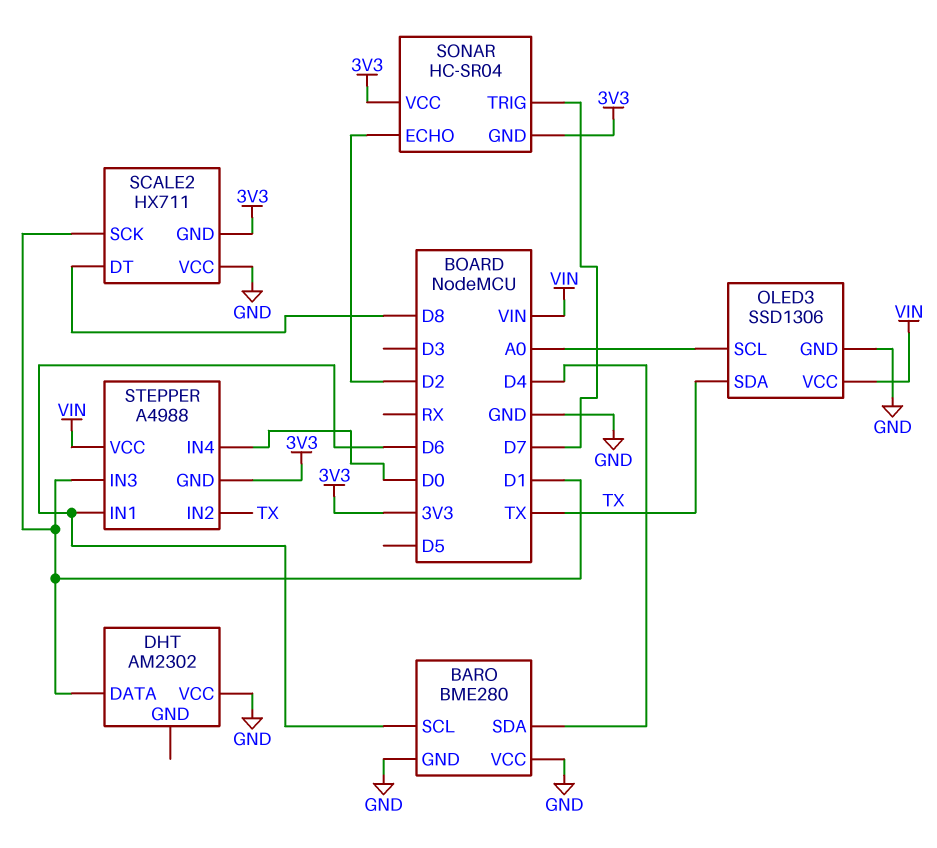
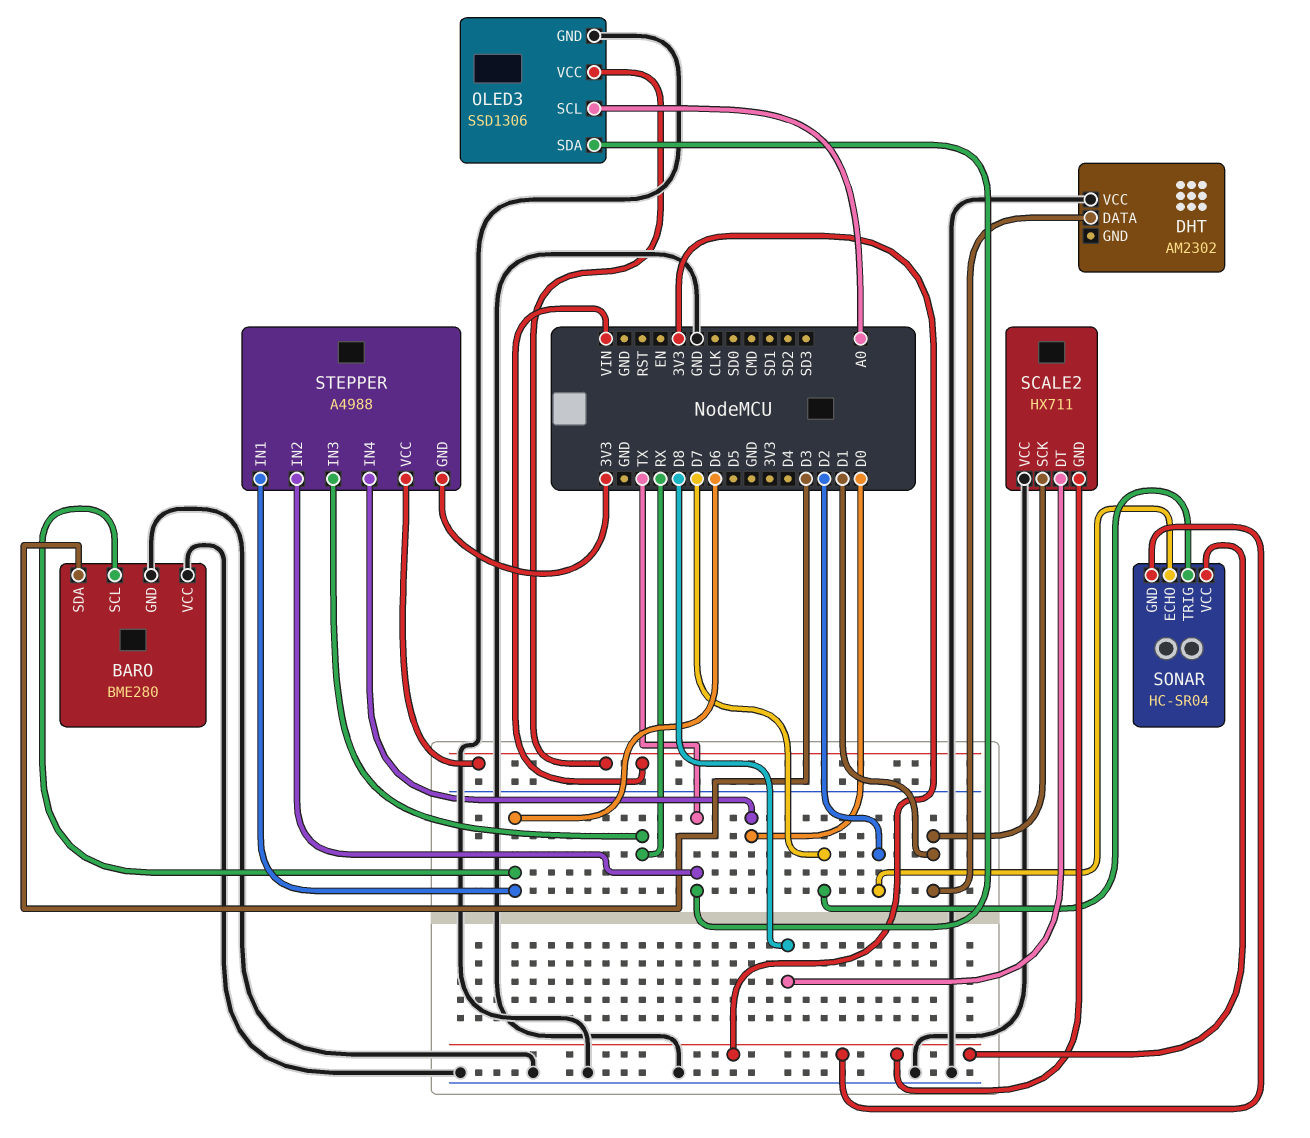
BARO pin SDA: D4 -> D3
STEPPER pin IN3: D1 -> RX

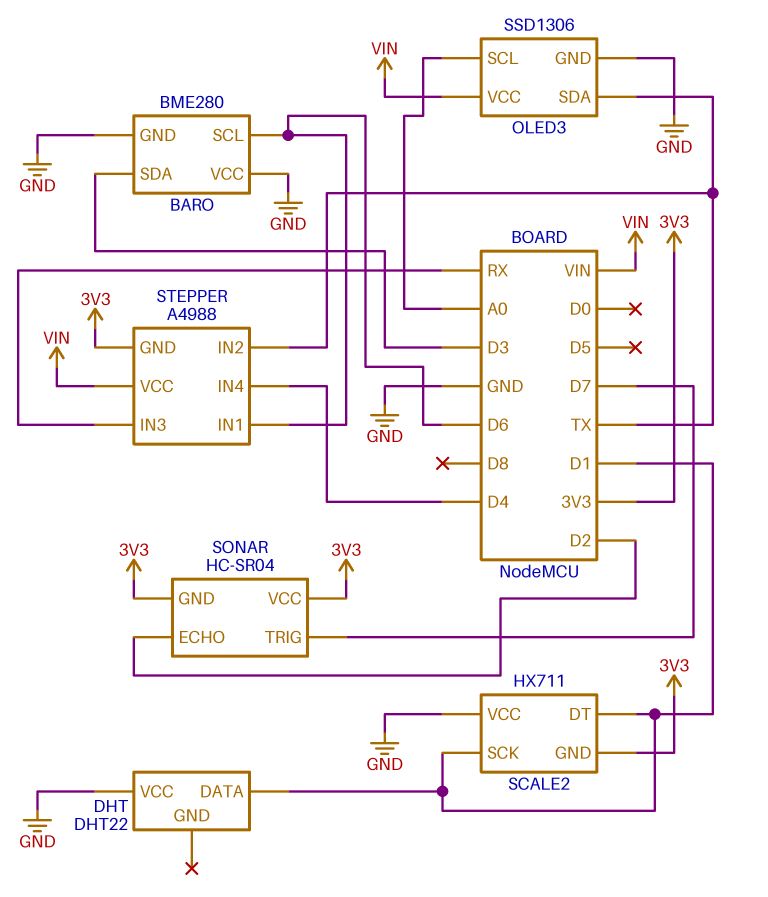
DHT: AM2302 -> DHT22
SCALE2 pin DT: D8 -> D1
STEPPER pin IN4: D0 -> D4

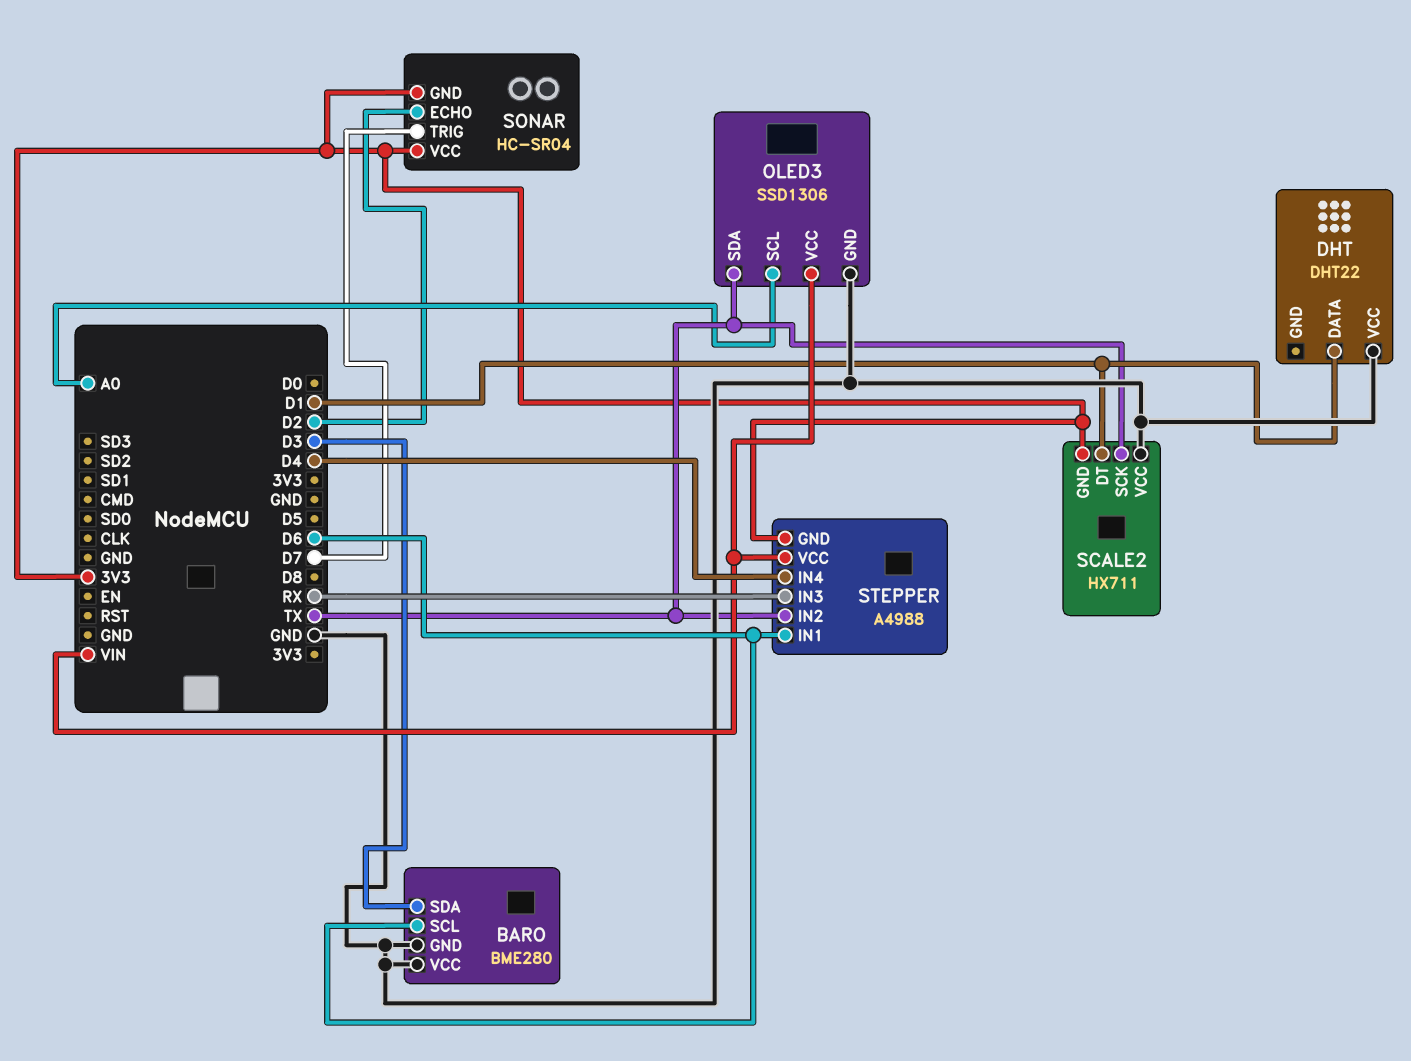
SCALE2 pin SCK: D1 -> TX

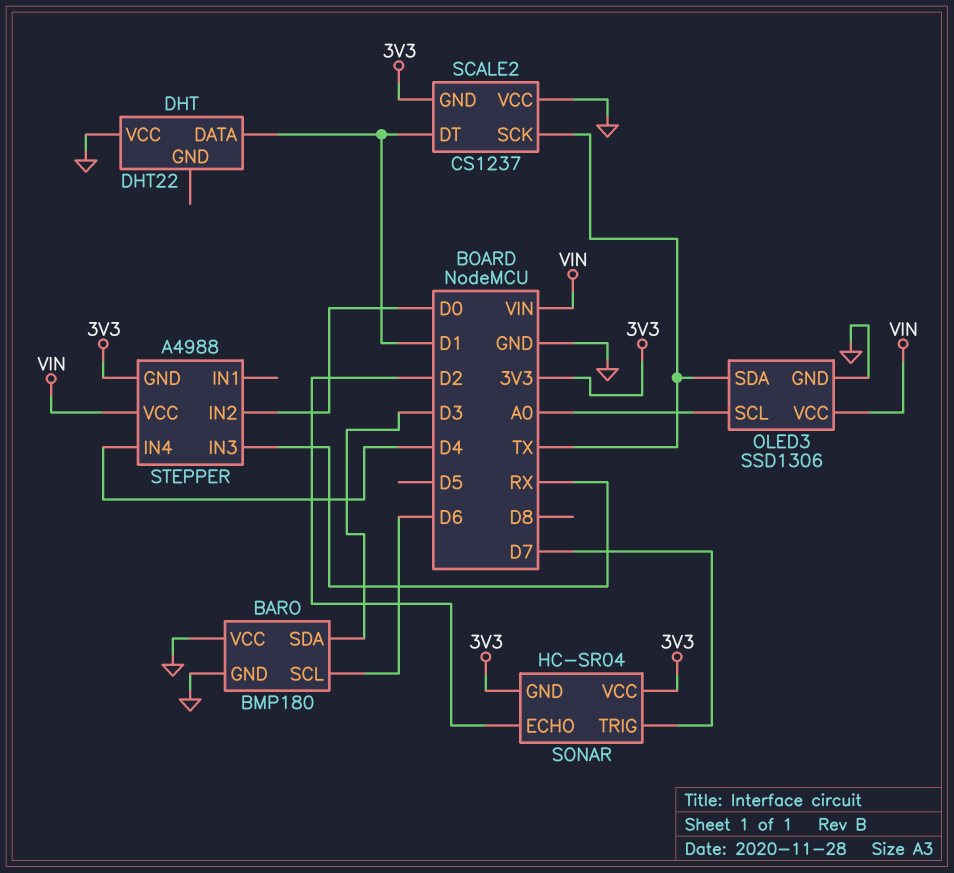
BARO: BME280 -> BMP180
SCALE2: HX711 -> CS1237
STEPPER pin IN1: D6 -> none
STEPPER pin IN2: TX -> D0

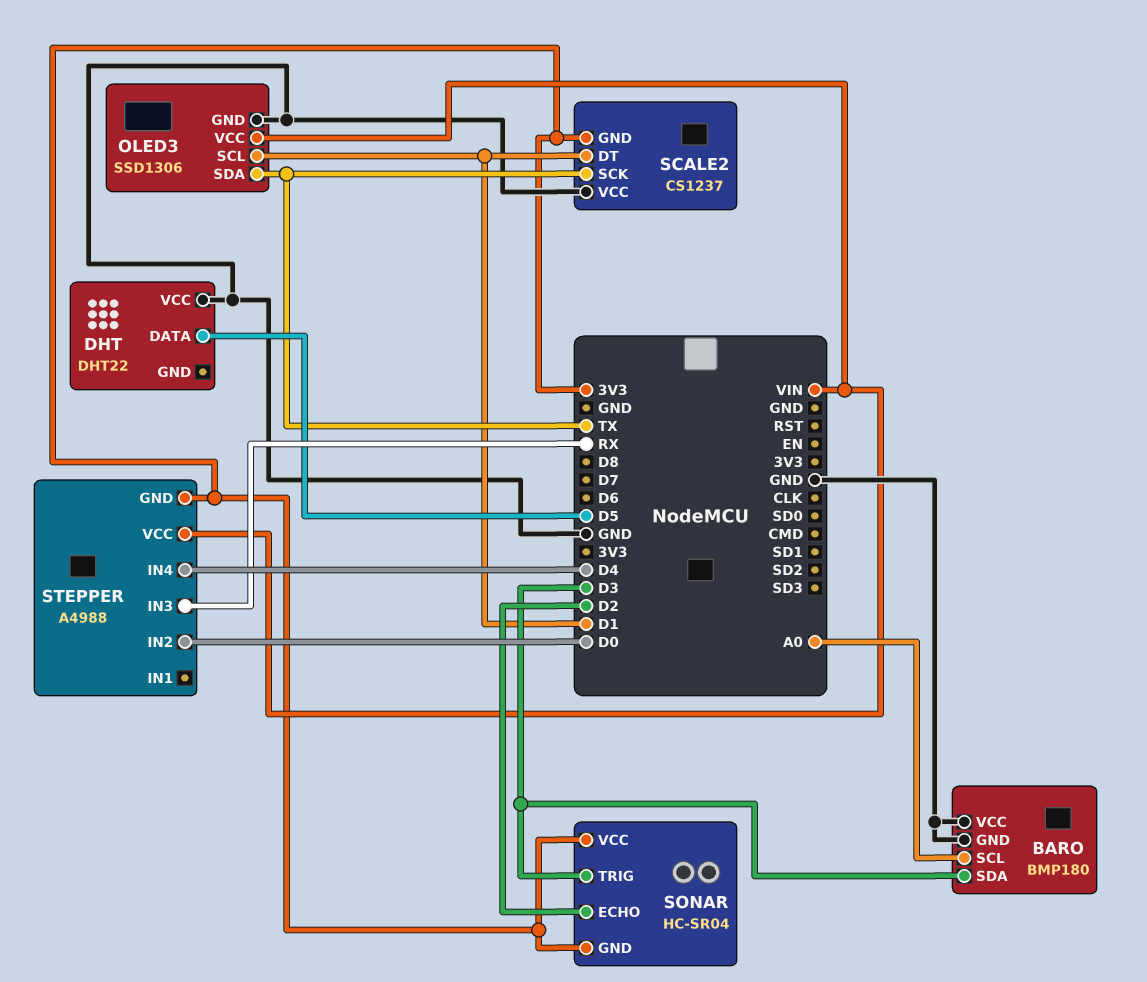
BARO pin SCL: D6 -> A0
DHT pin DATA: D1 -> D5
OLED3 pin SCL: A0 -> D1
SONAR pin TRIG: D7 -> D3

